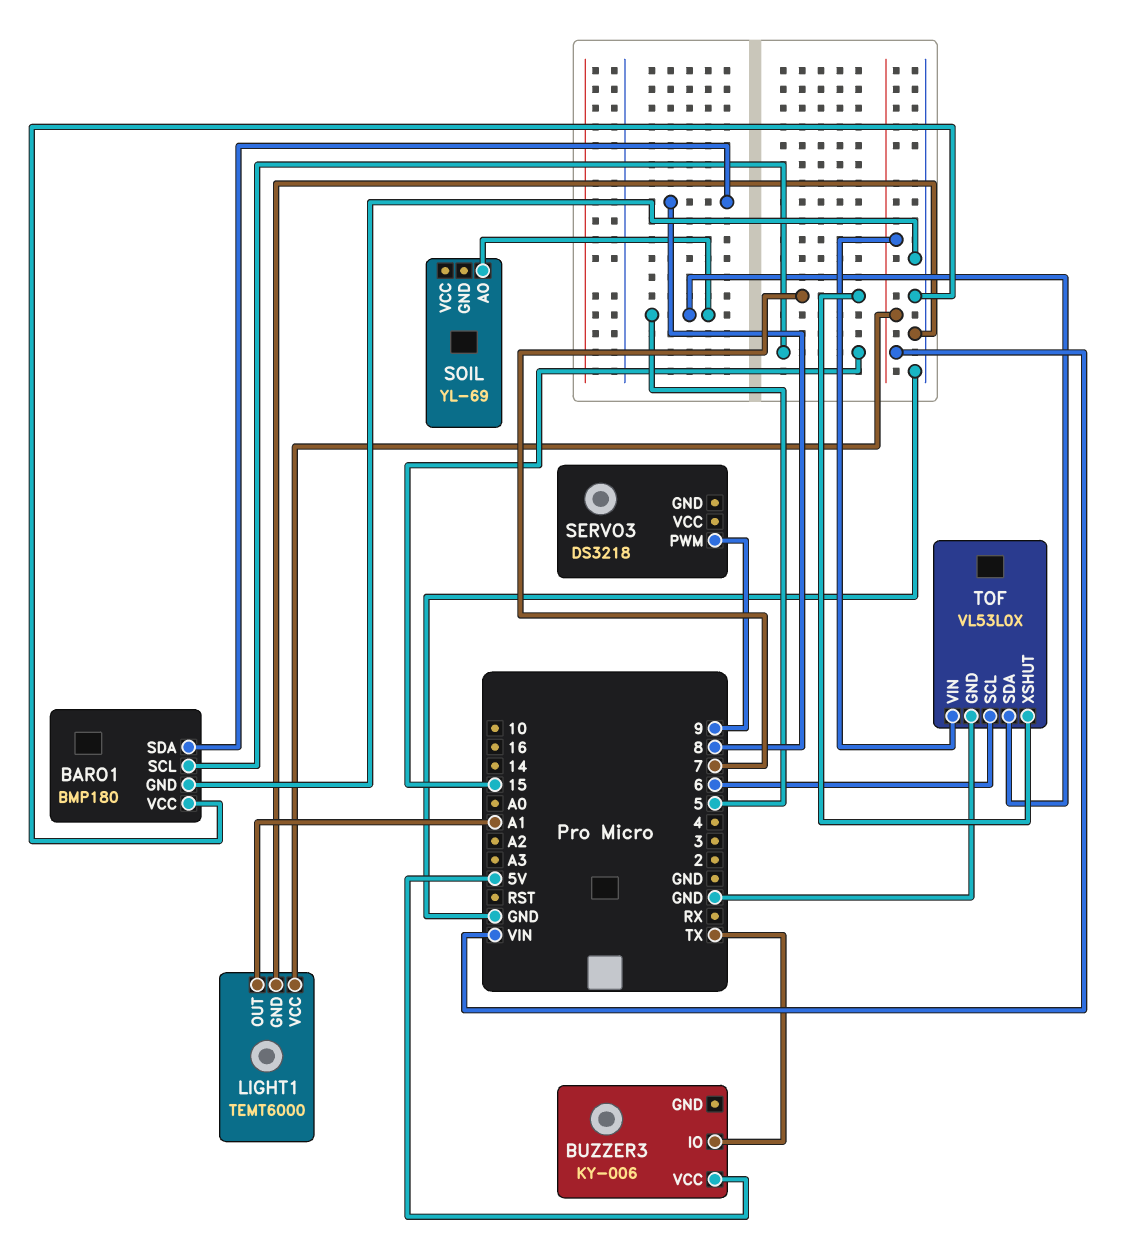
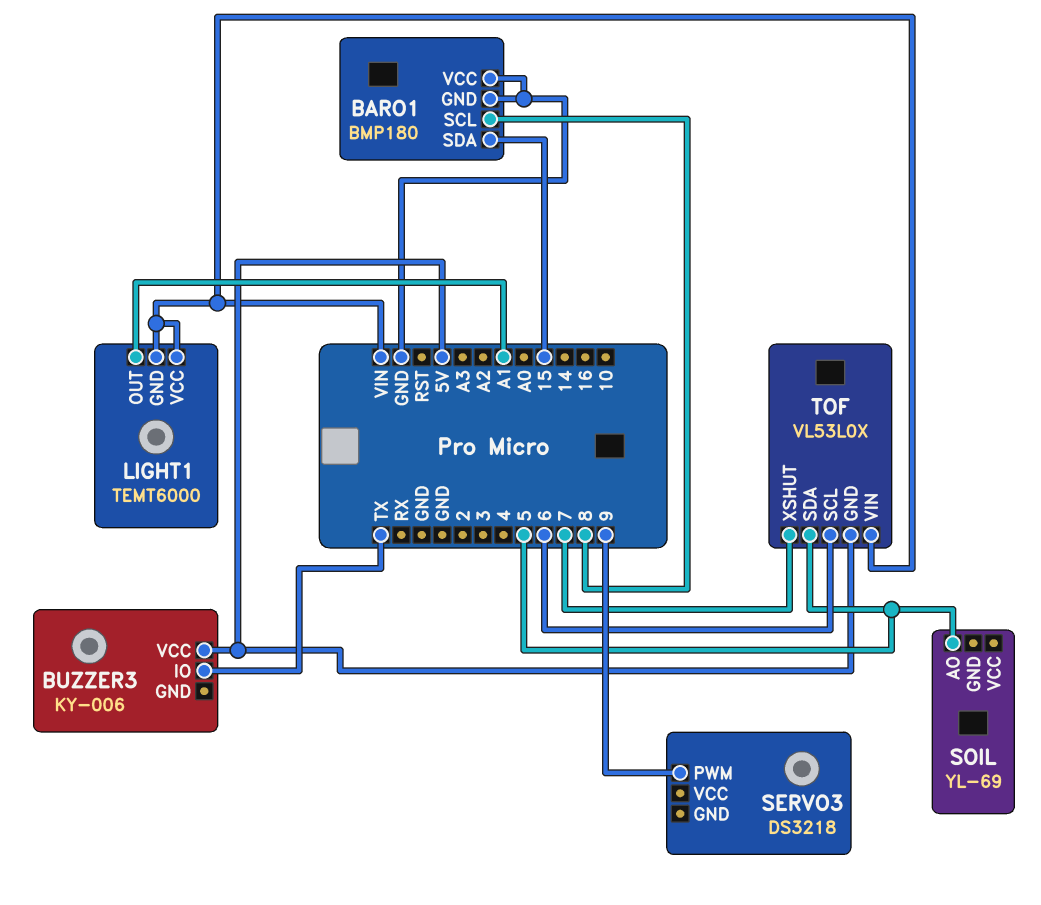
BARO1 pin SCL: 15 -> 8
BARO1 pin SDA: 8 -> 15
LIGHT1 pin GND: GND -> VIN
TOF pin GND: GND -> 5V

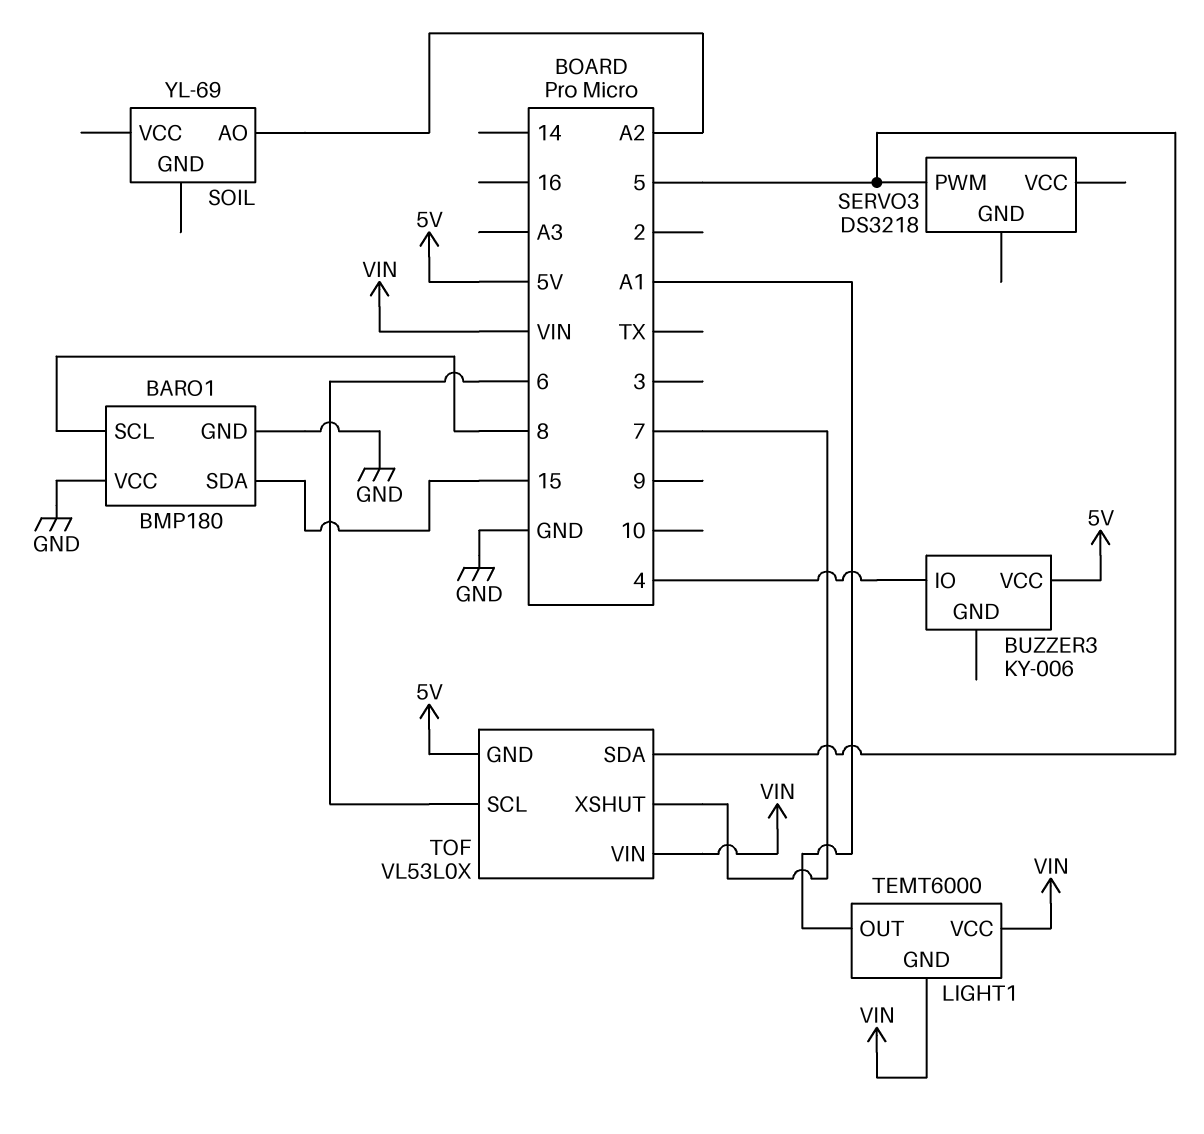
BUZZER3 pin IO: TX -> 4
SERVO3 pin PWM: 9 -> 5
SOIL pin AO: 5 -> A2

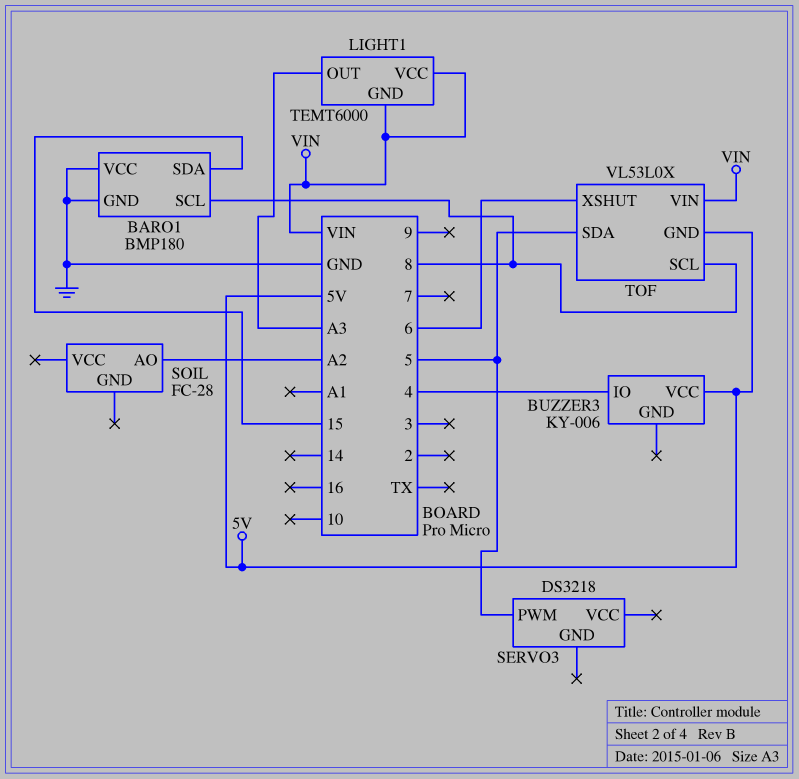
LIGHT1 pin OUT: A1 -> A3
SOIL: YL-69 -> FC-28
TOF pin SCL: 6 -> 8
TOF pin XSHUT: 7 -> 6

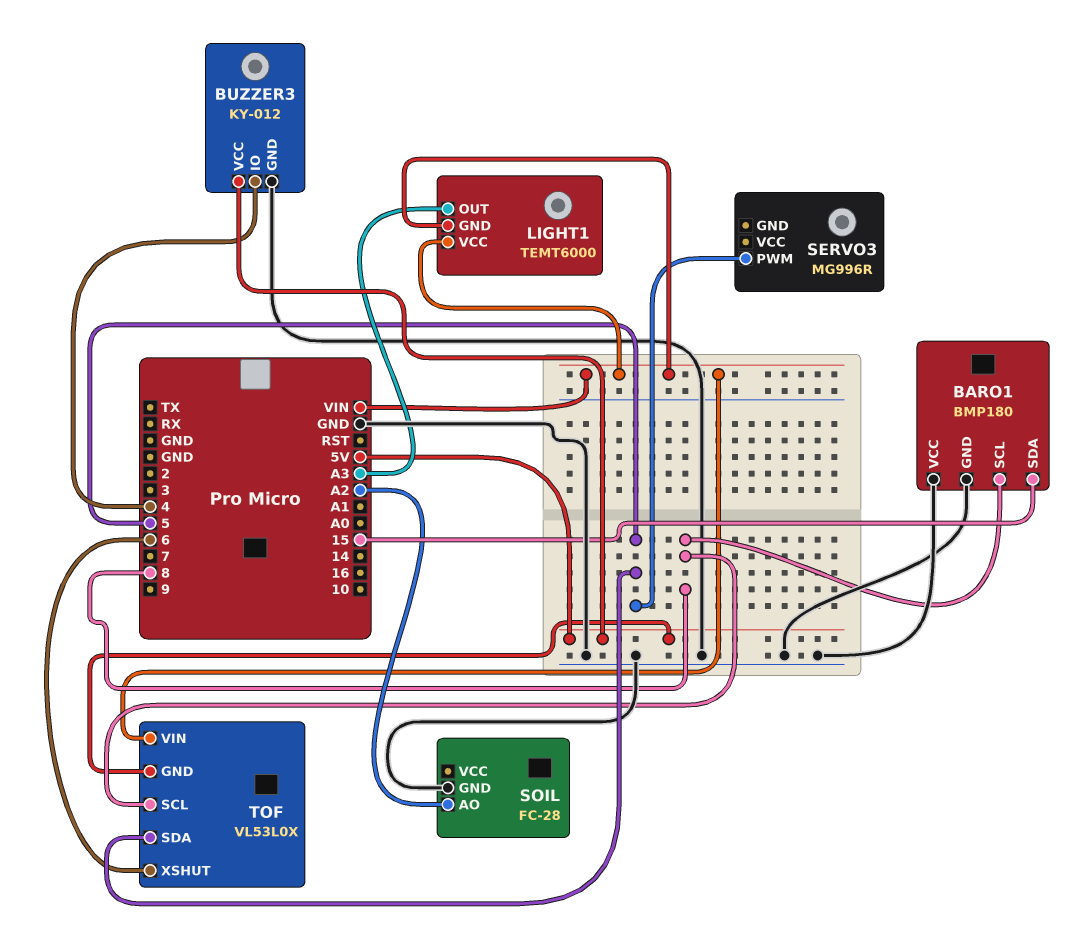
BUZZER3: KY-006 -> KY-012
BUZZER3 pin GND: none -> GND
SERVO3: DS3218 -> MG996R
SOIL pin GND: none -> GND

